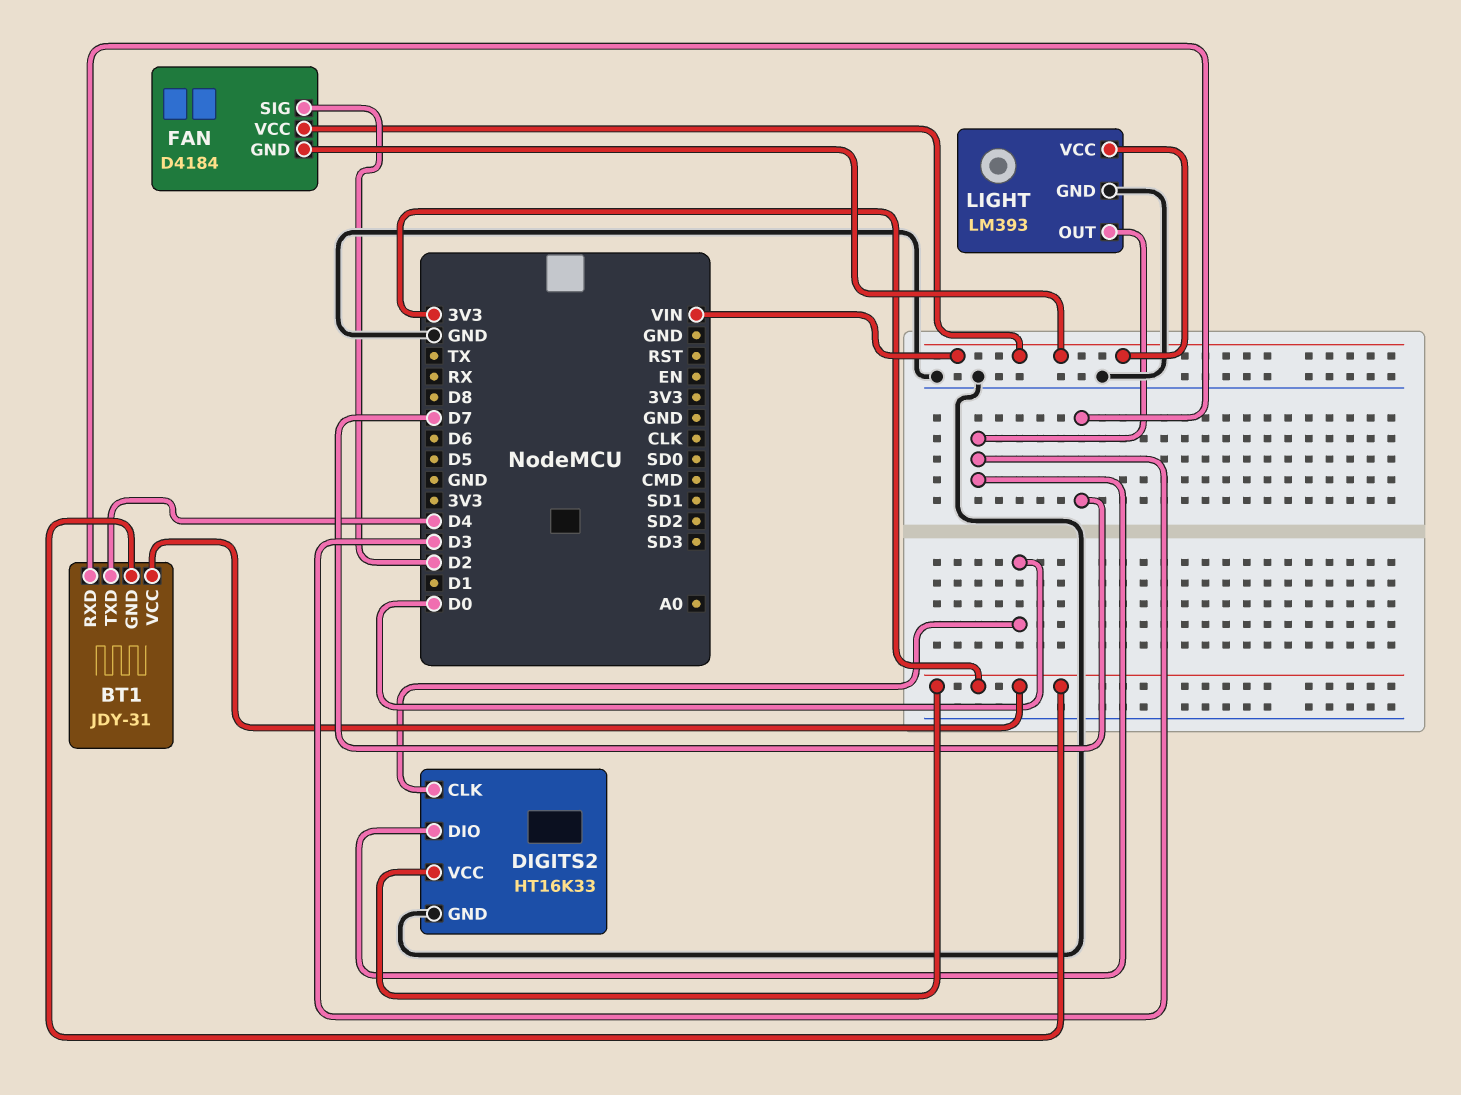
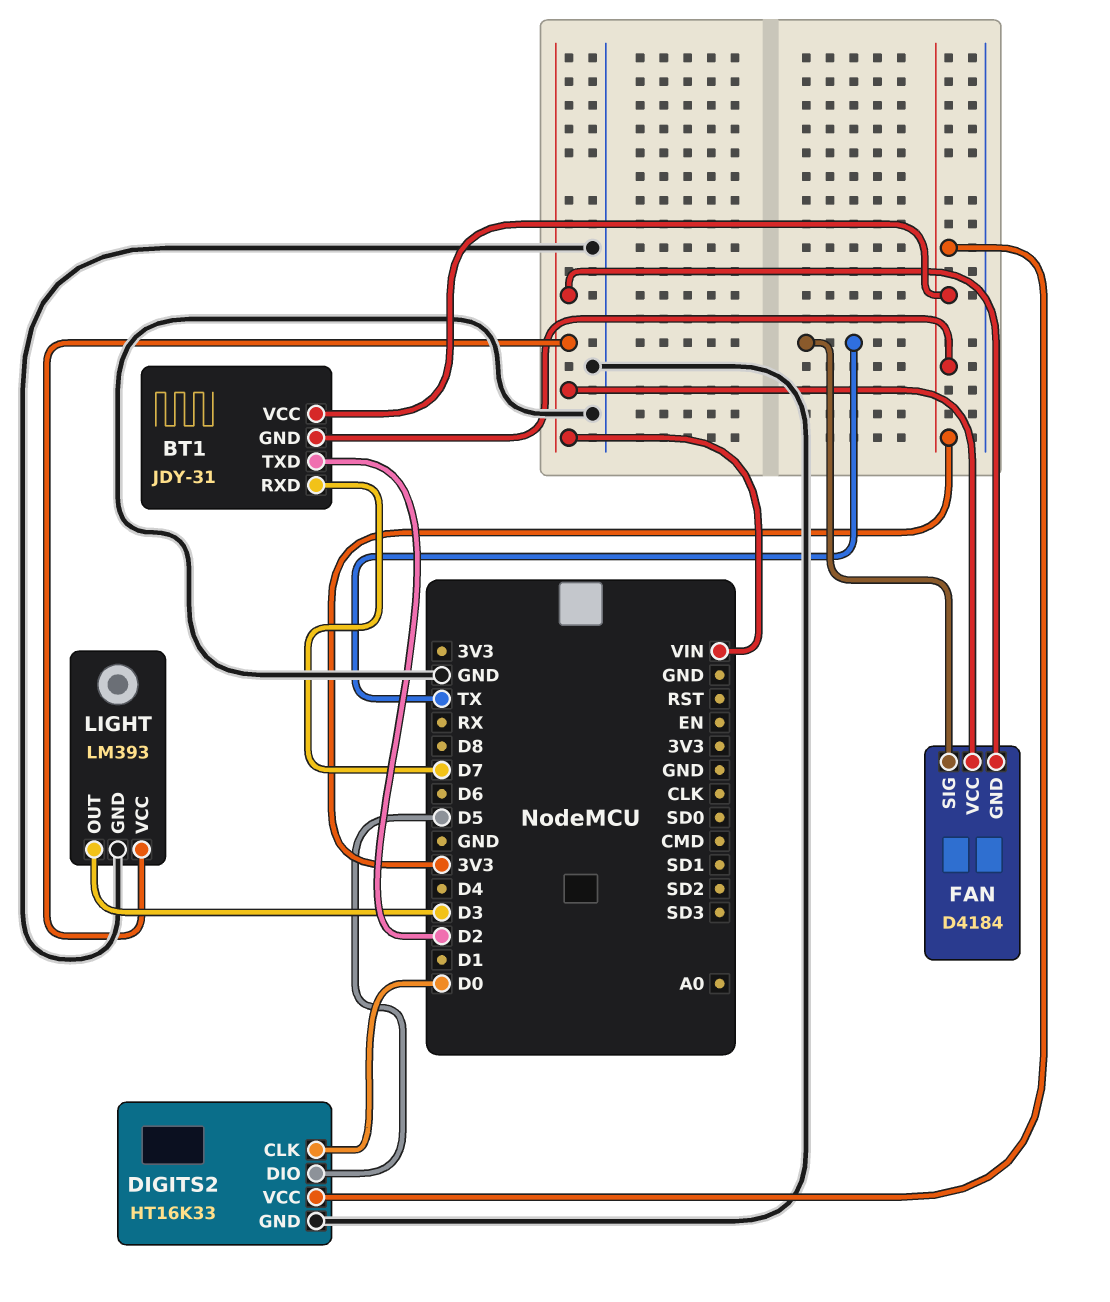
BT1 pin TXD: D4 -> D2
DIGITS2 pin DIO: D3 -> D5
FAN pin SIG: D2 -> TX

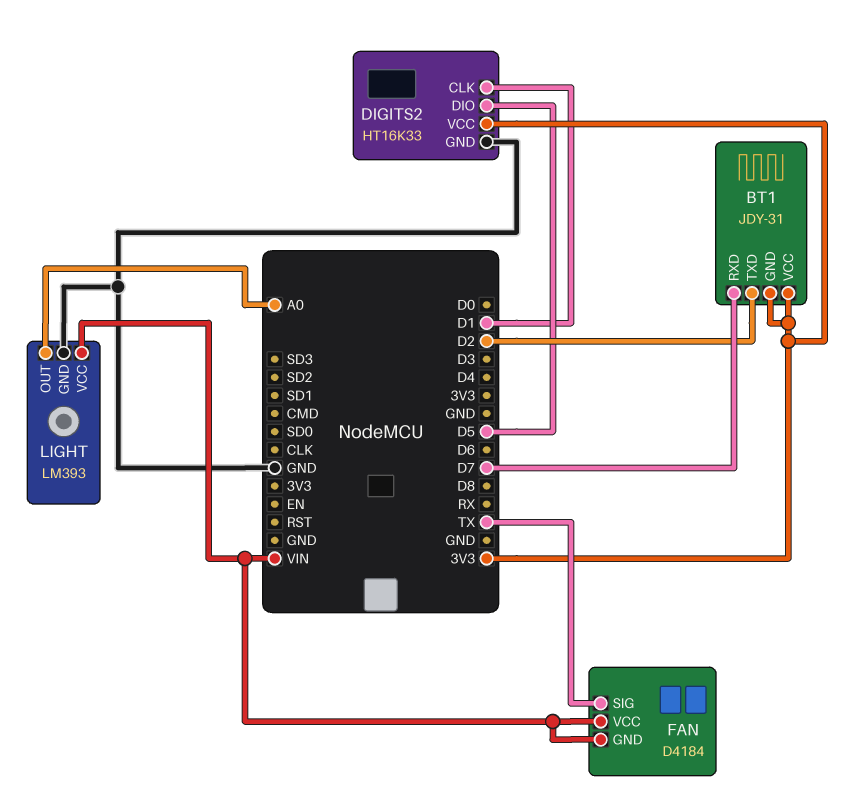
DIGITS2 pin CLK: D0 -> D1
LIGHT pin OUT: D3 -> A0

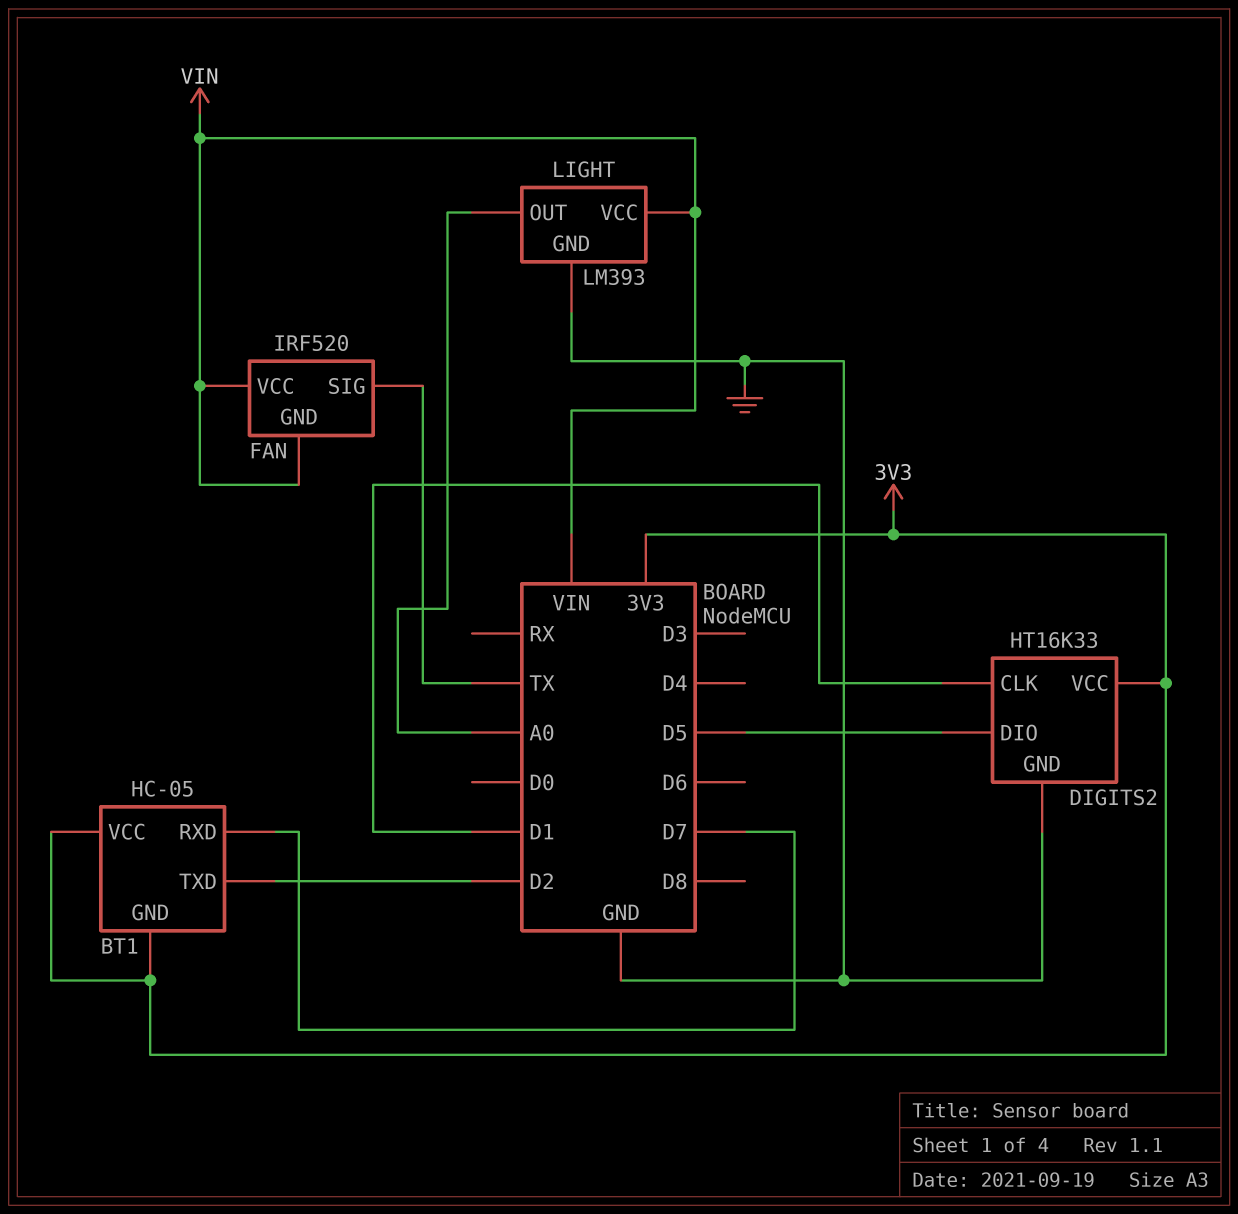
BT1: JDY-31 -> HC-05
FAN: D4184 -> IRF520

